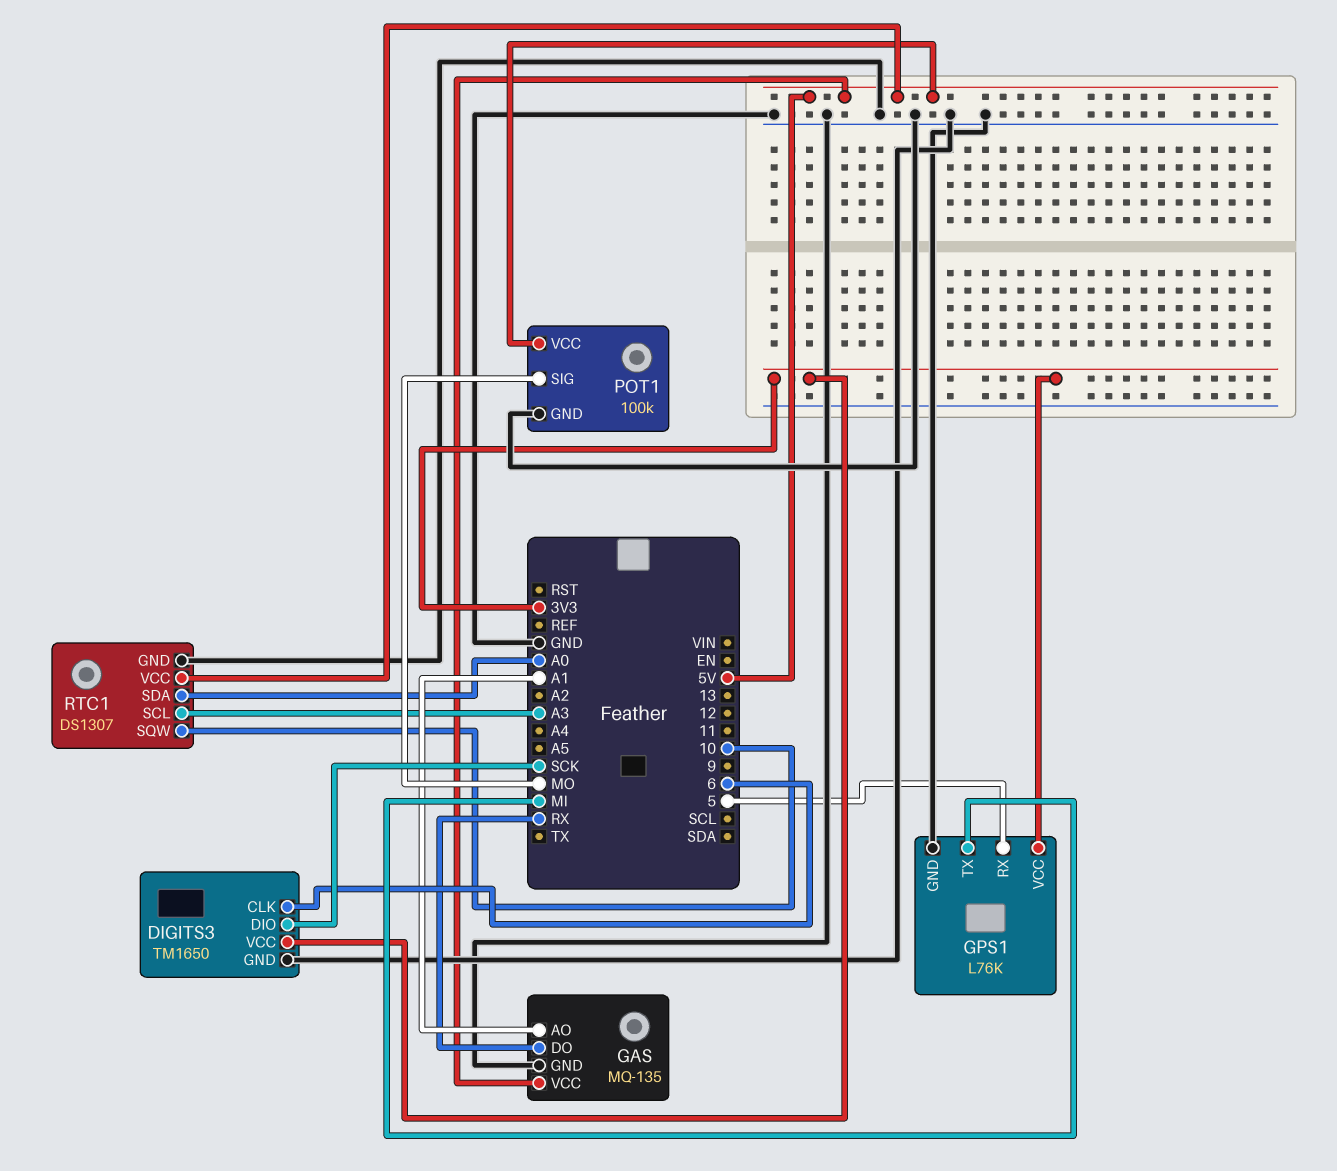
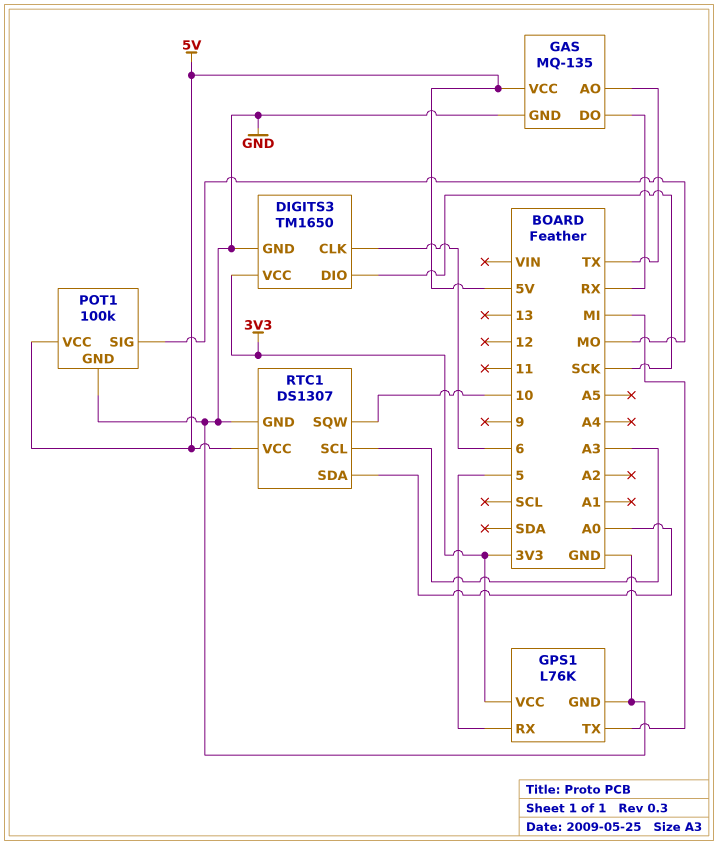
GAS pin AO: A1 -> TX

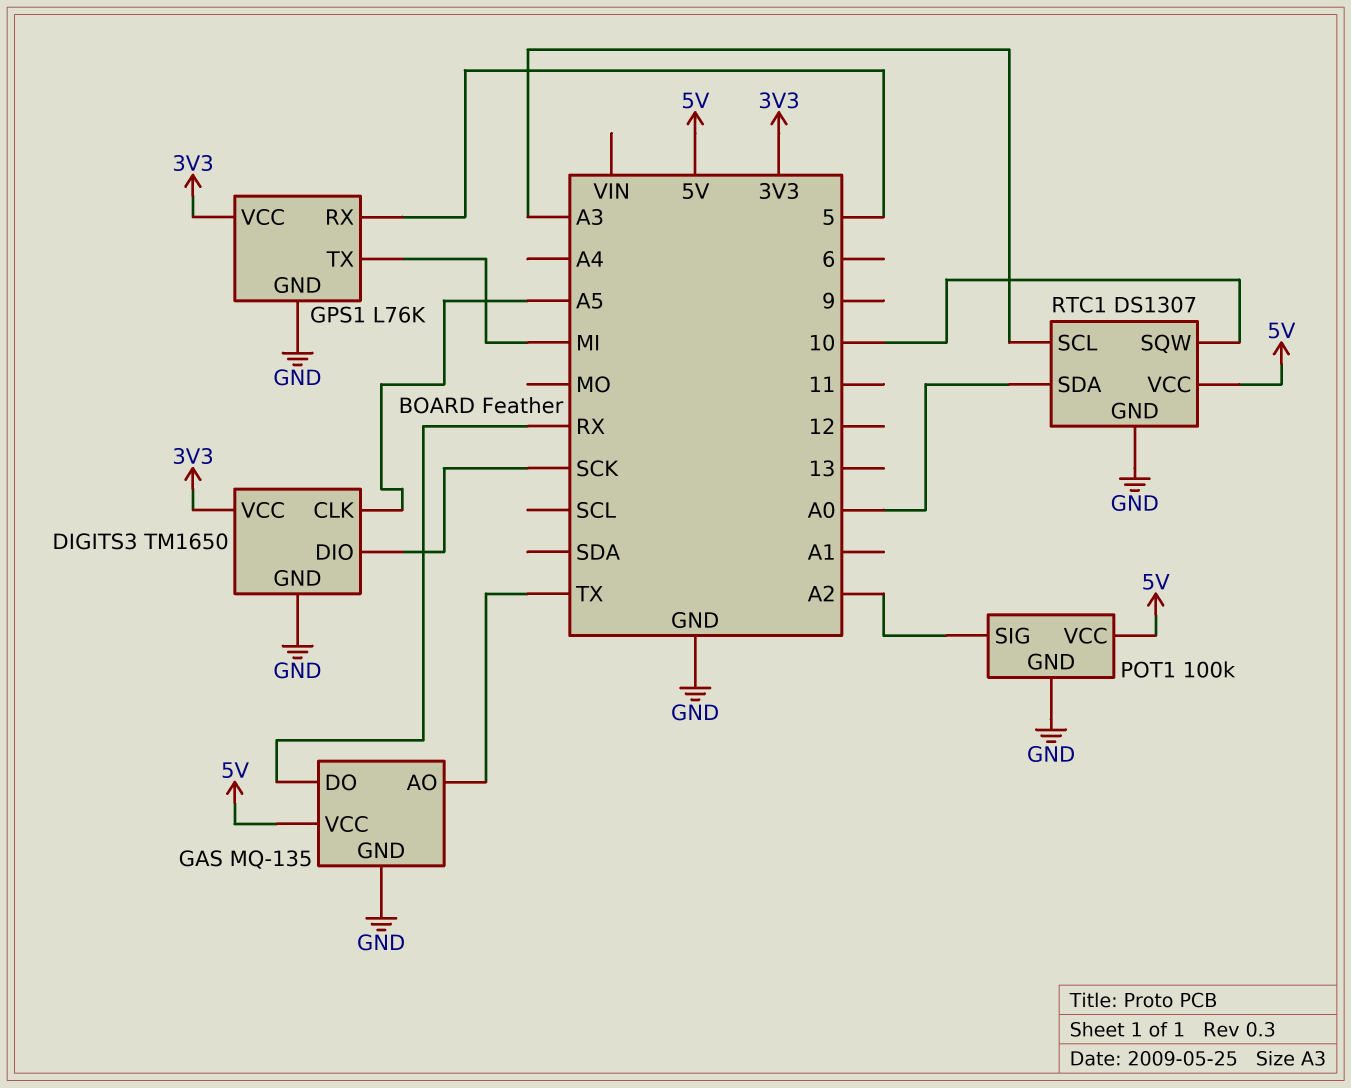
DIGITS3 pin CLK: 6 -> A5
POT1 pin SIG: MO -> A2

